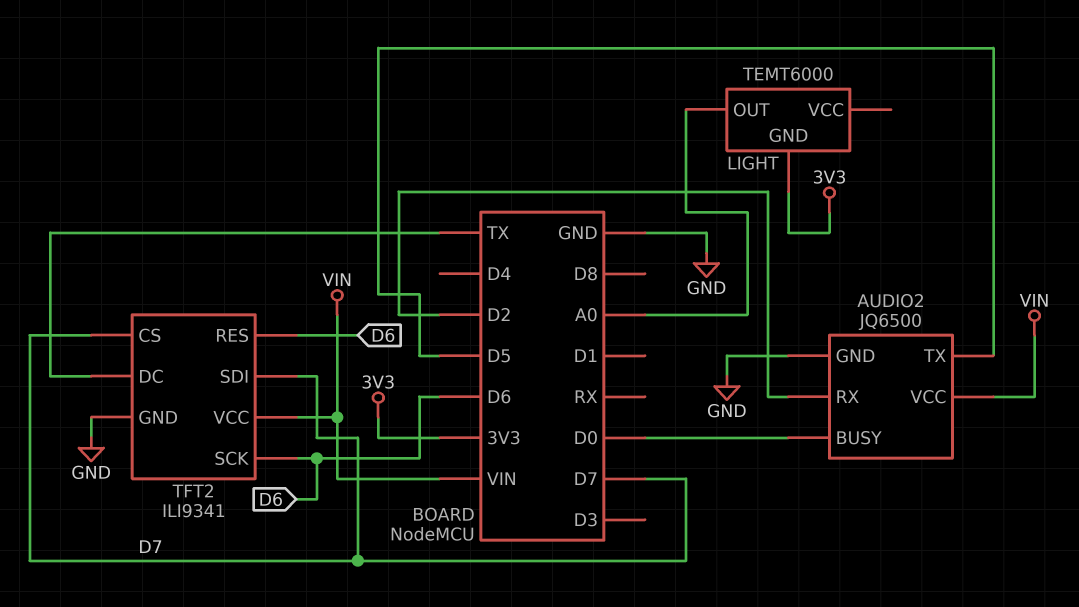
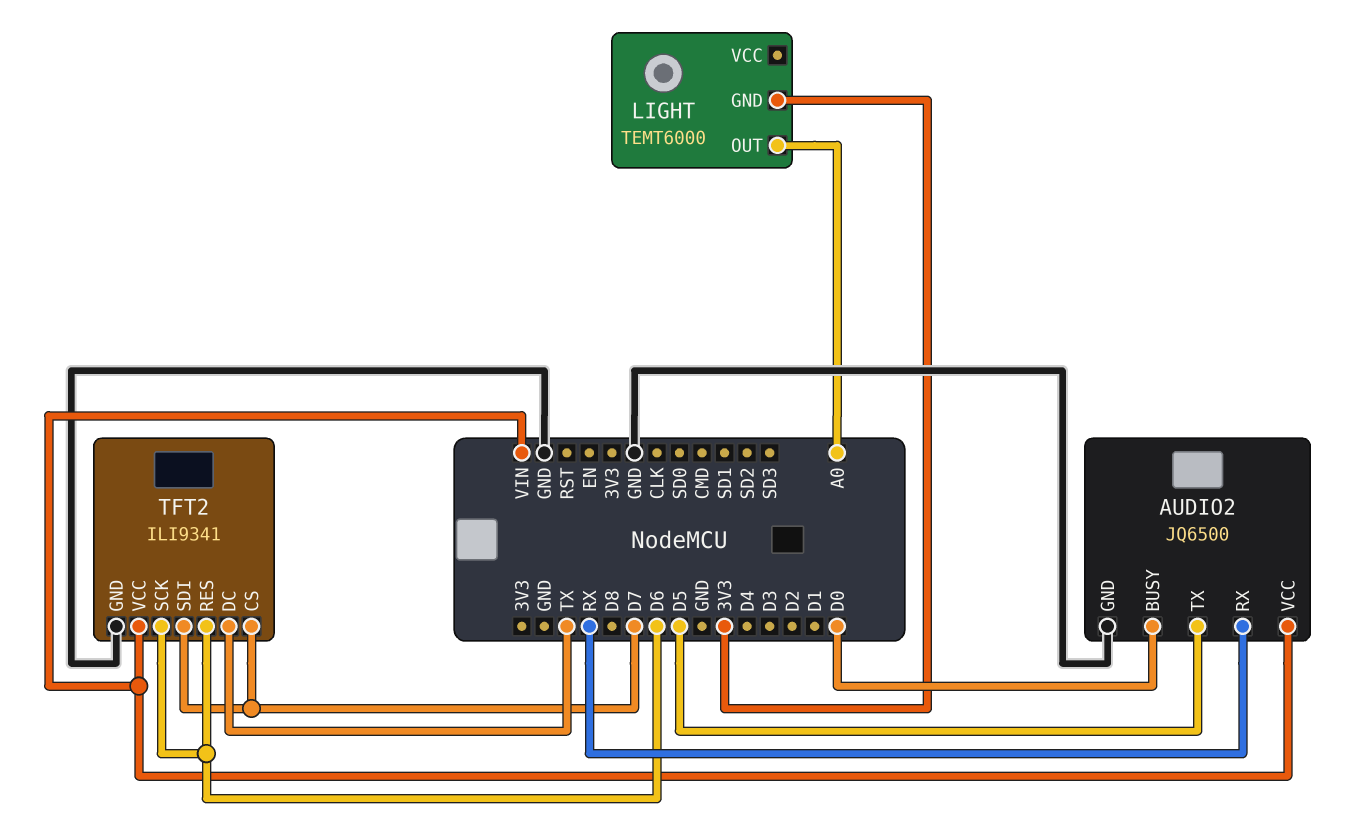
AUDIO2 pin RX: D2 -> RX

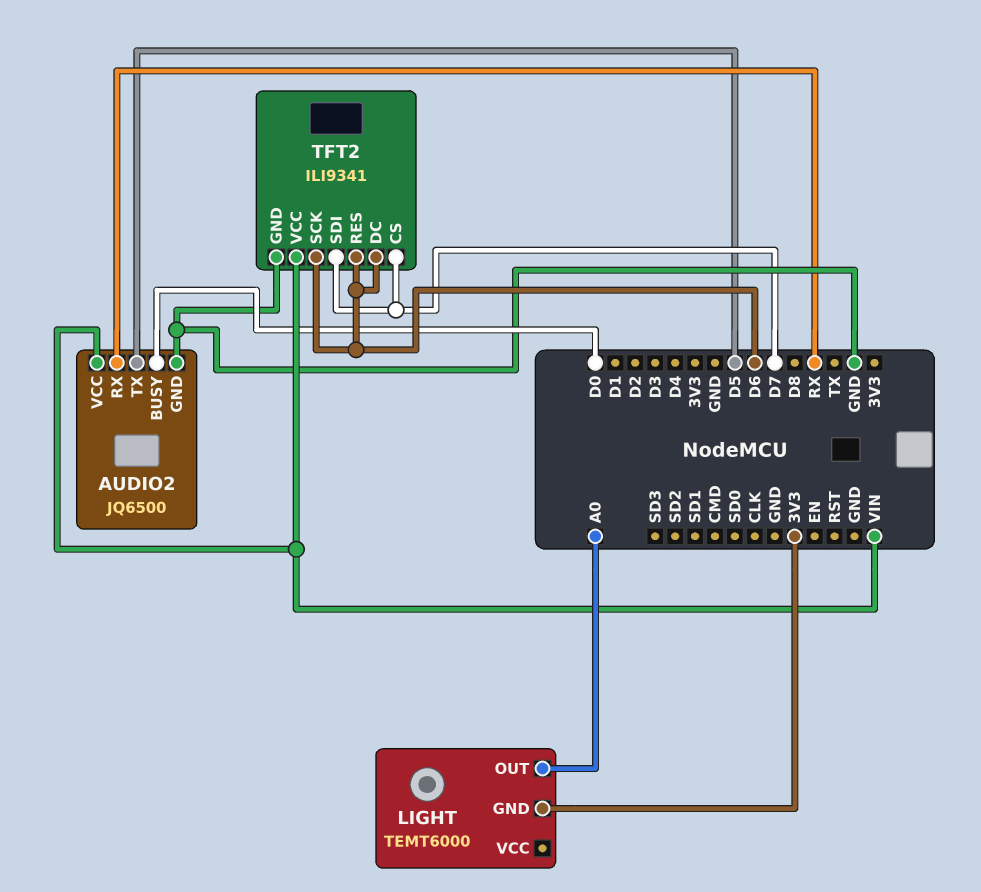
TFT2 pin DC: TX -> D6

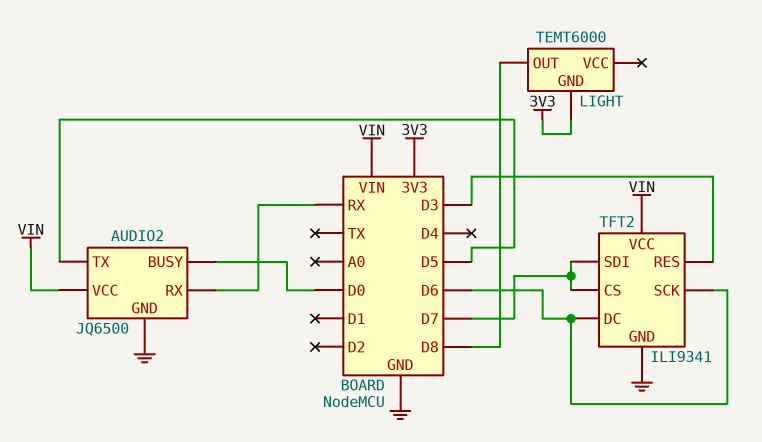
LIGHT pin OUT: A0 -> D8
TFT2 pin RES: D6 -> D3

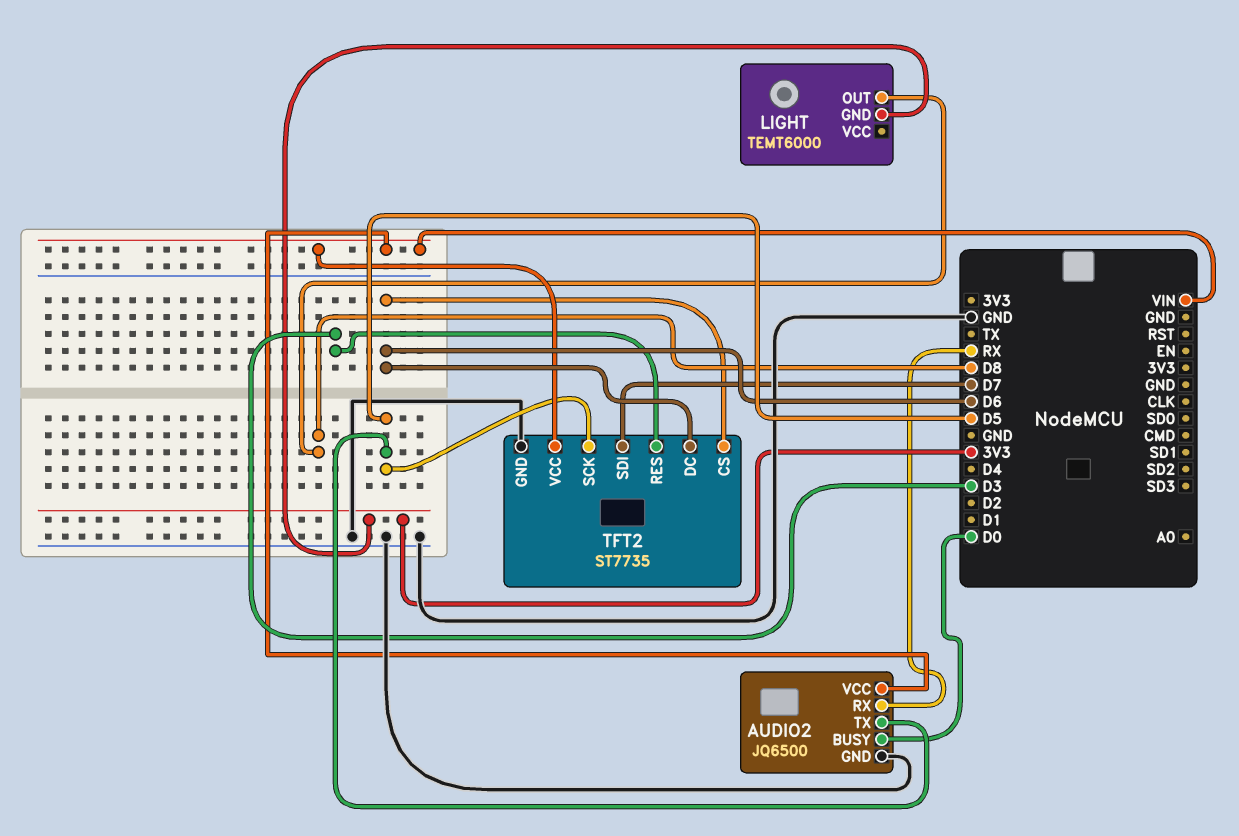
TFT2: ILI9341 -> ST7735
TFT2 pin CS: D7 -> D6
TFT2 pin SCK: D6 -> D5

